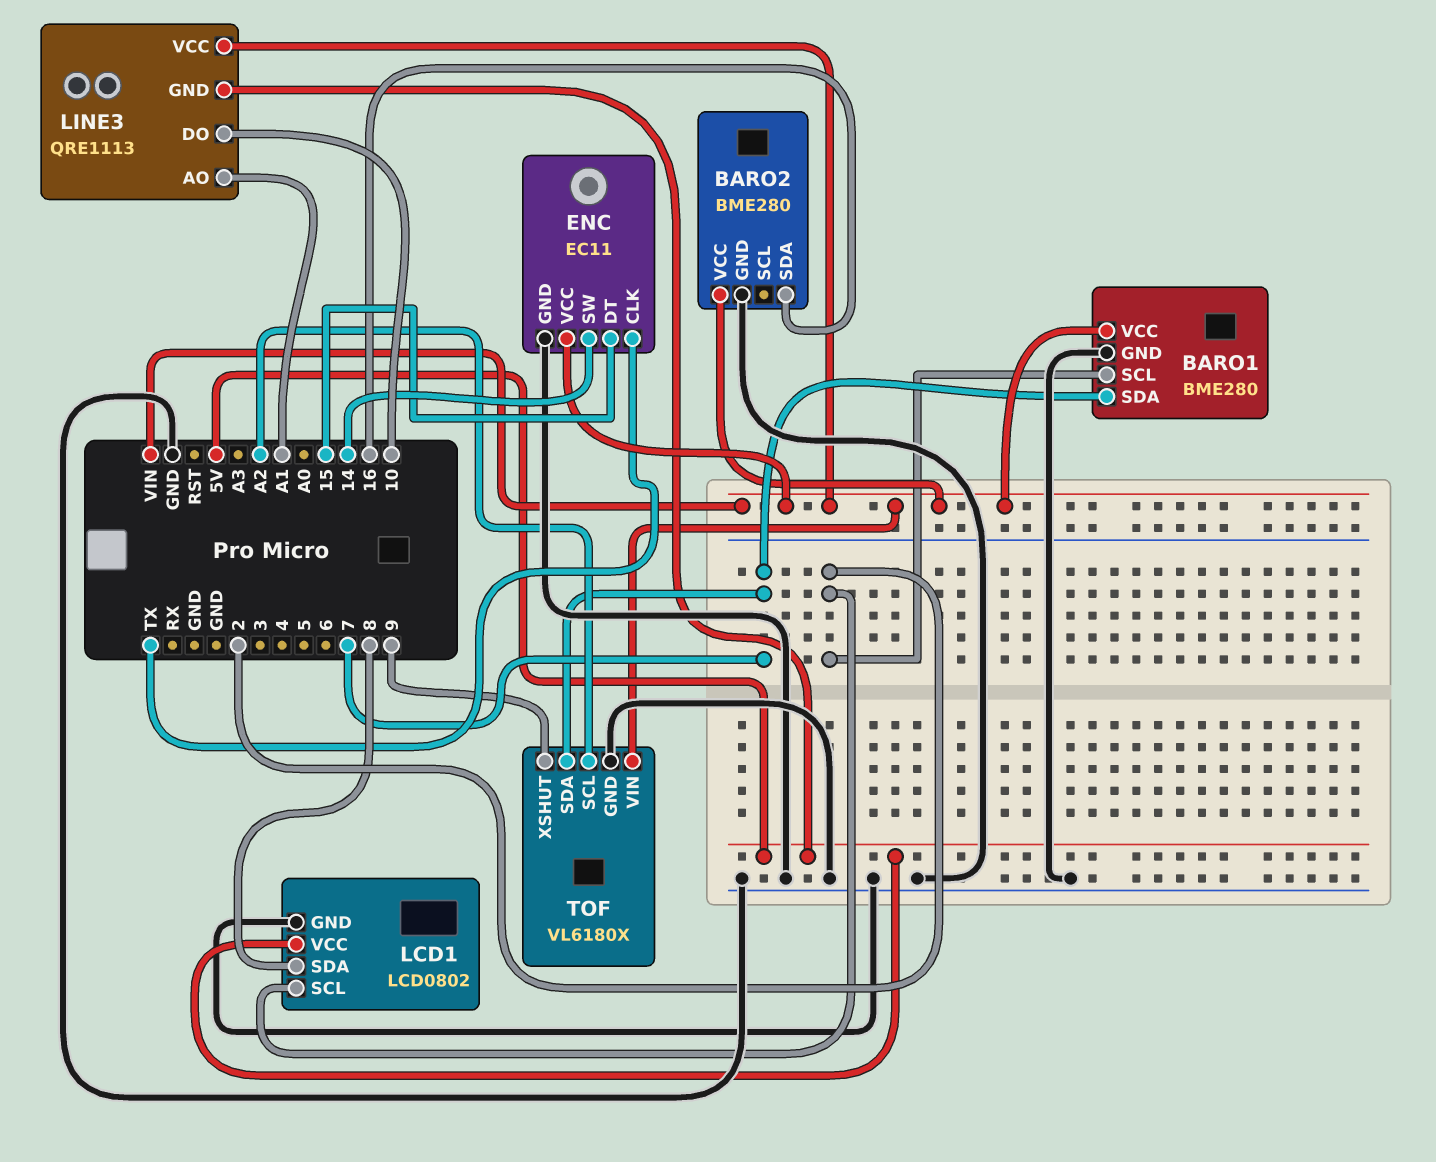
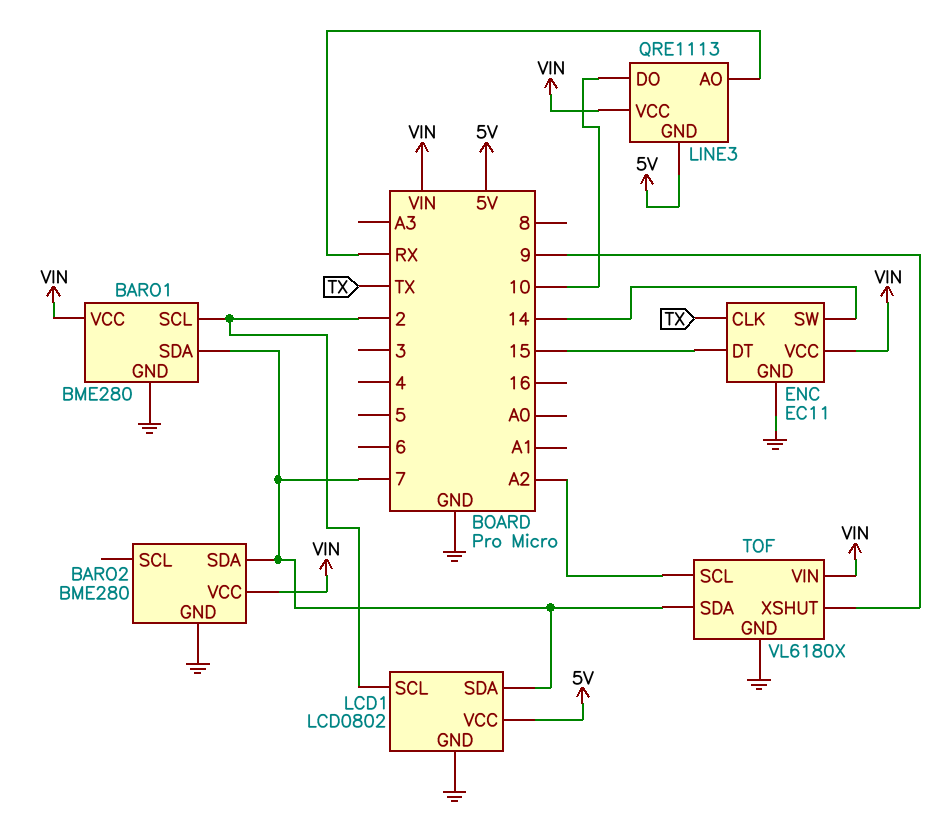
BARO2 pin SDA: 16 -> 7
LCD1 pin SDA: 8 -> 7
LINE3 pin AO: A1 -> RX

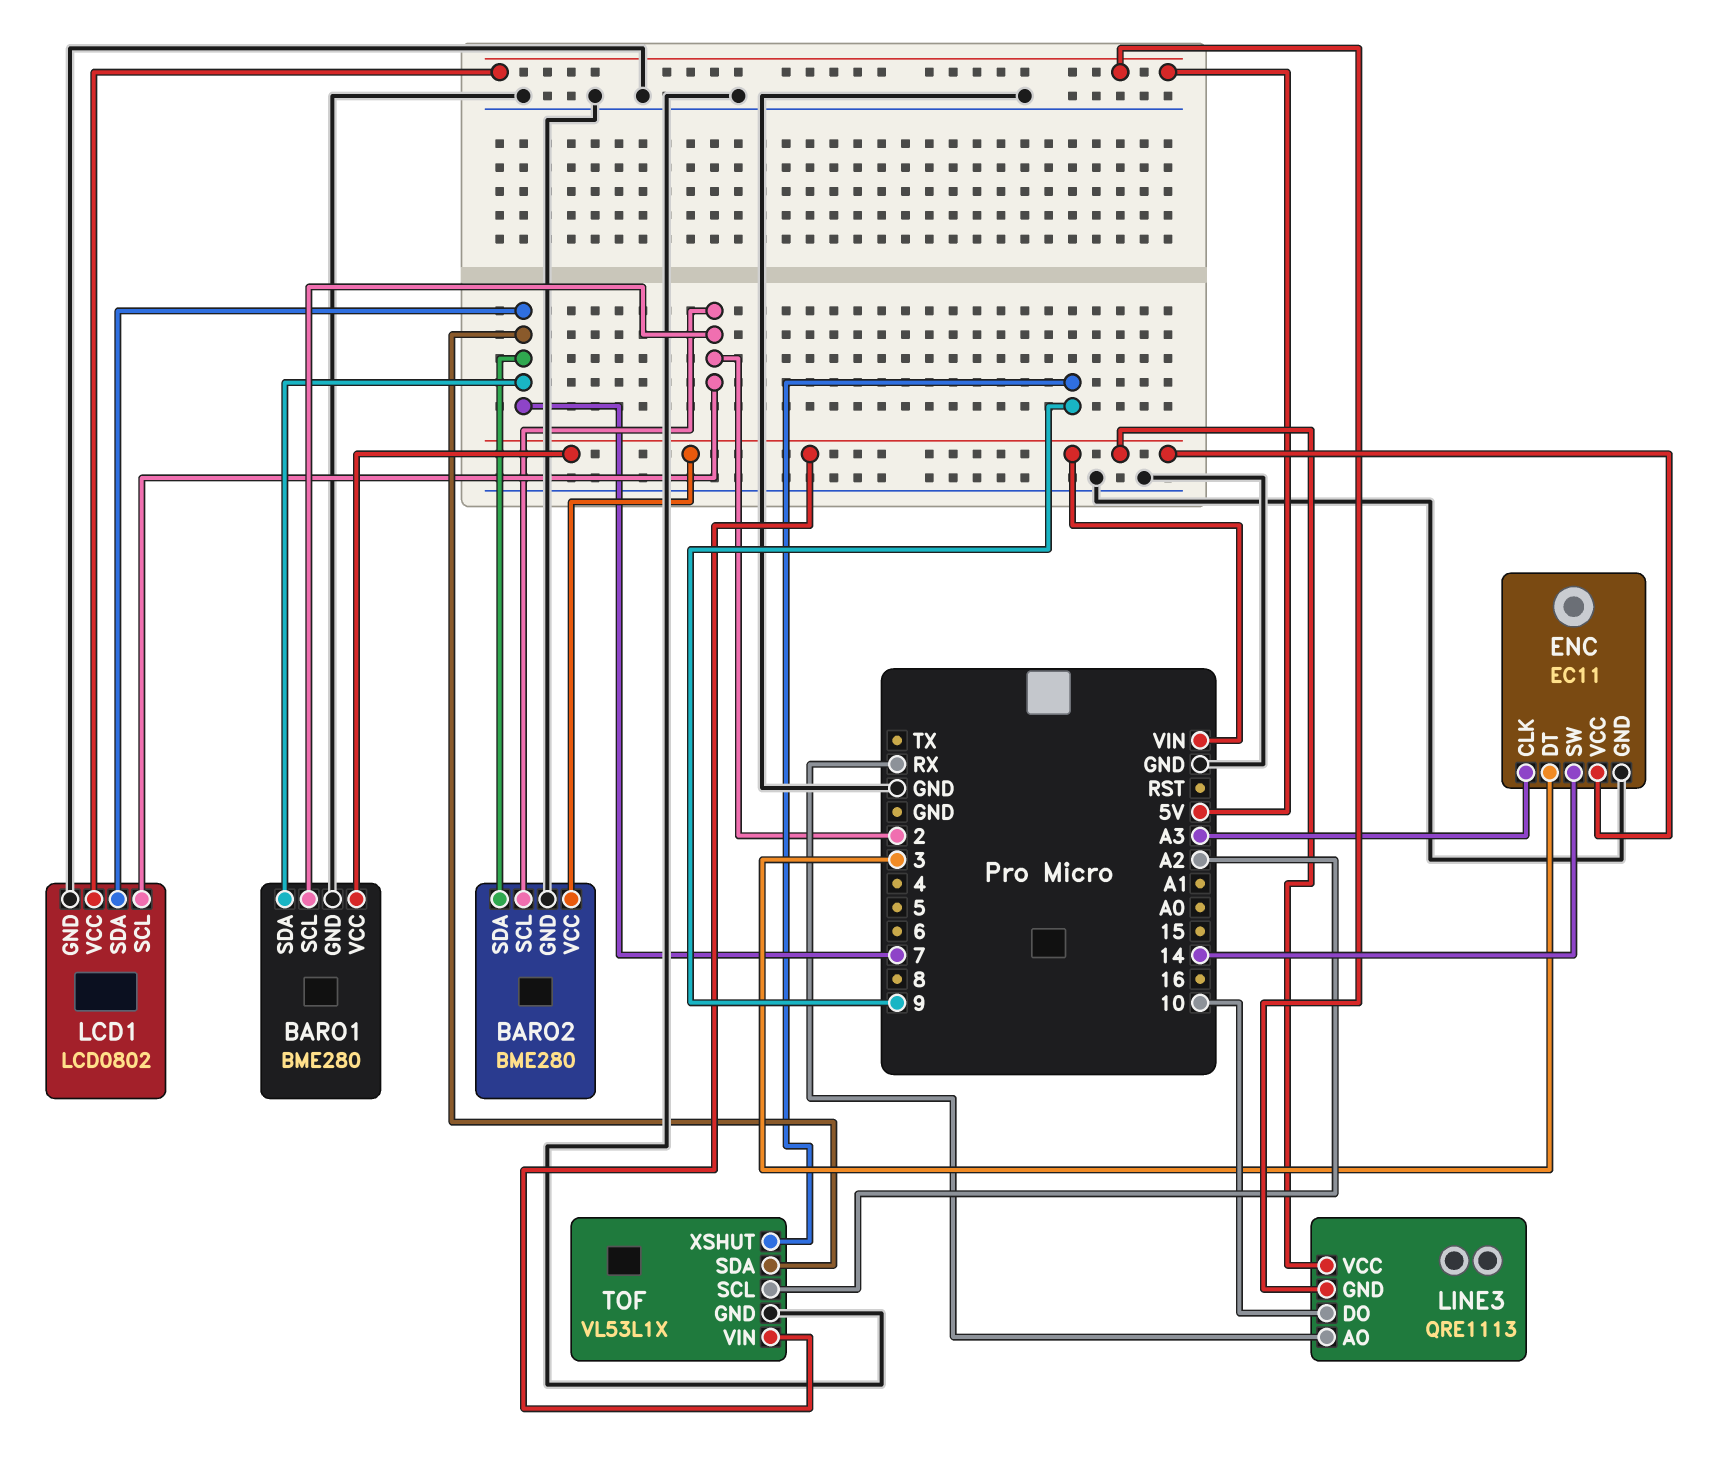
BARO2 pin SCL: none -> 2
ENC pin CLK: TX -> A3
ENC pin DT: 15 -> 3
TOF: VL6180X -> VL53L1X

